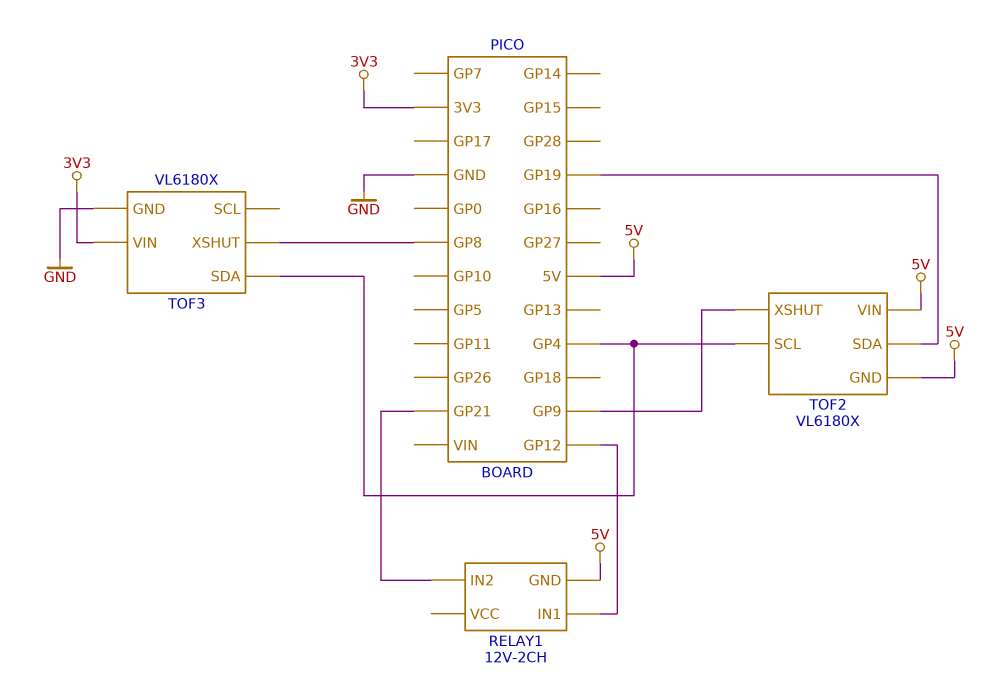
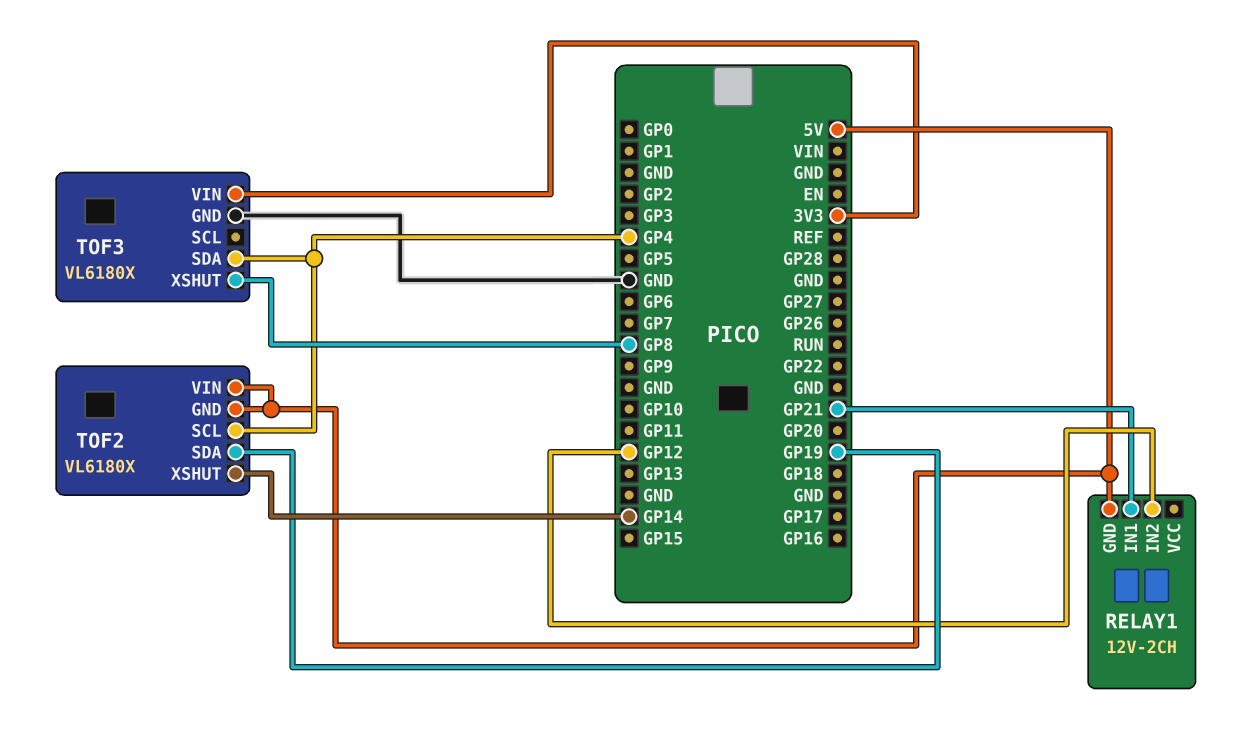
RELAY1 pin IN1: GP12 -> GP21
RELAY1 pin IN2: GP21 -> GP12
TOF2 pin XSHUT: GP9 -> GP14

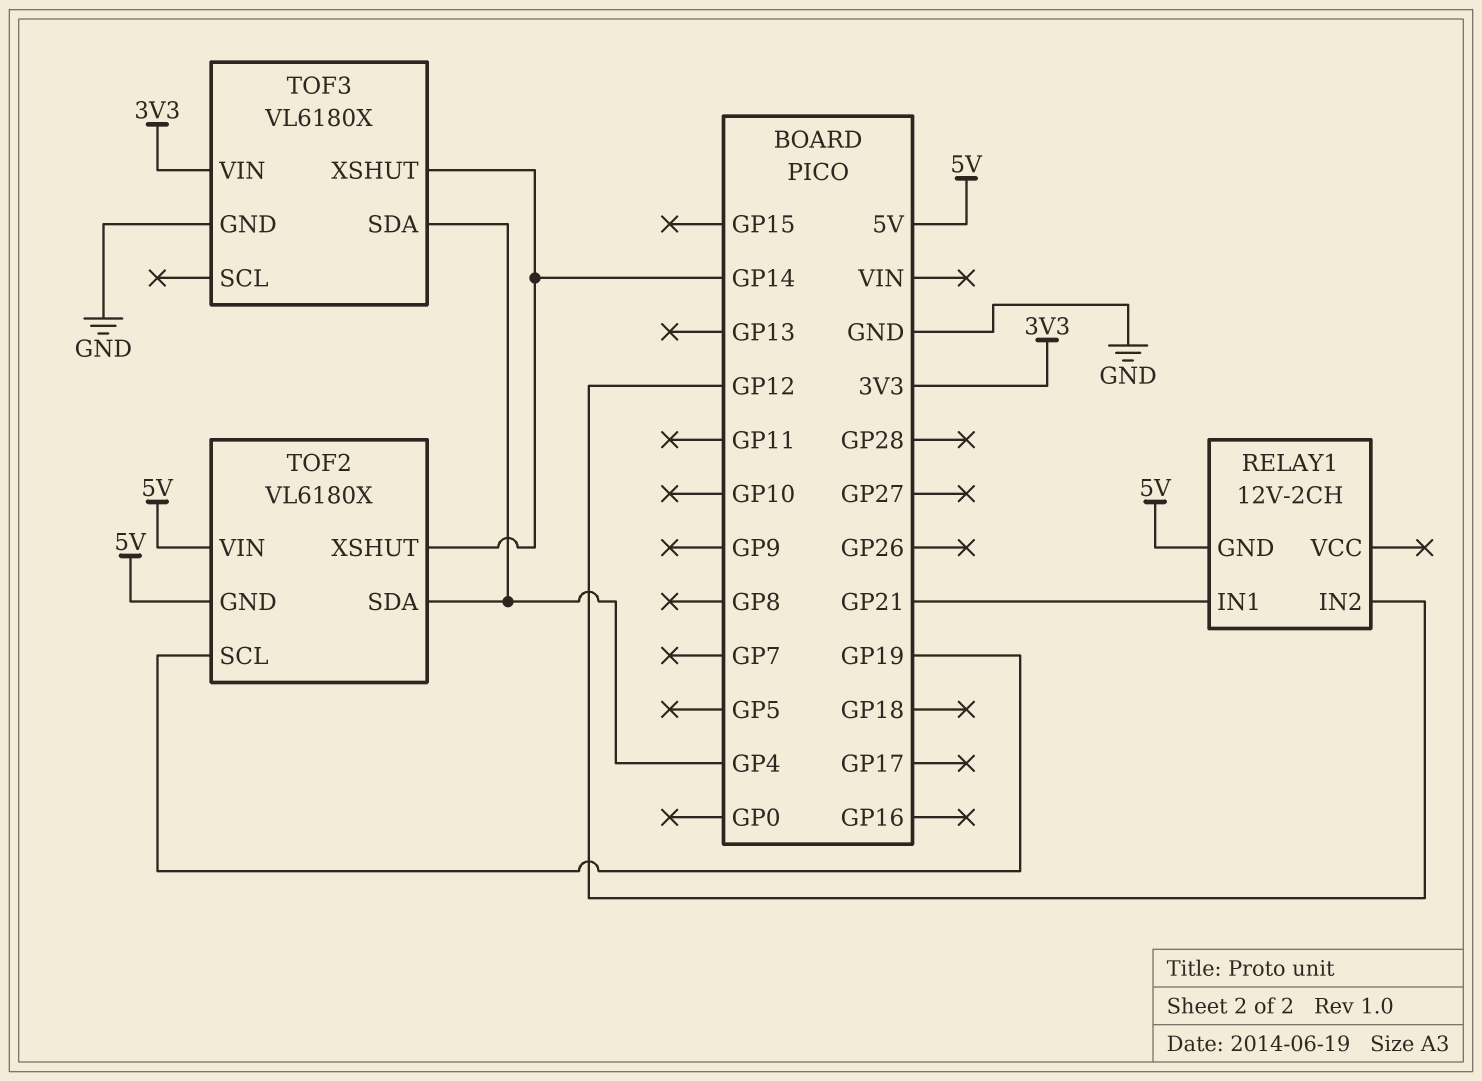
TOF2 pin SCL: GP4 -> GP19
TOF2 pin SDA: GP19 -> GP4
TOF3 pin XSHUT: GP8 -> GP14

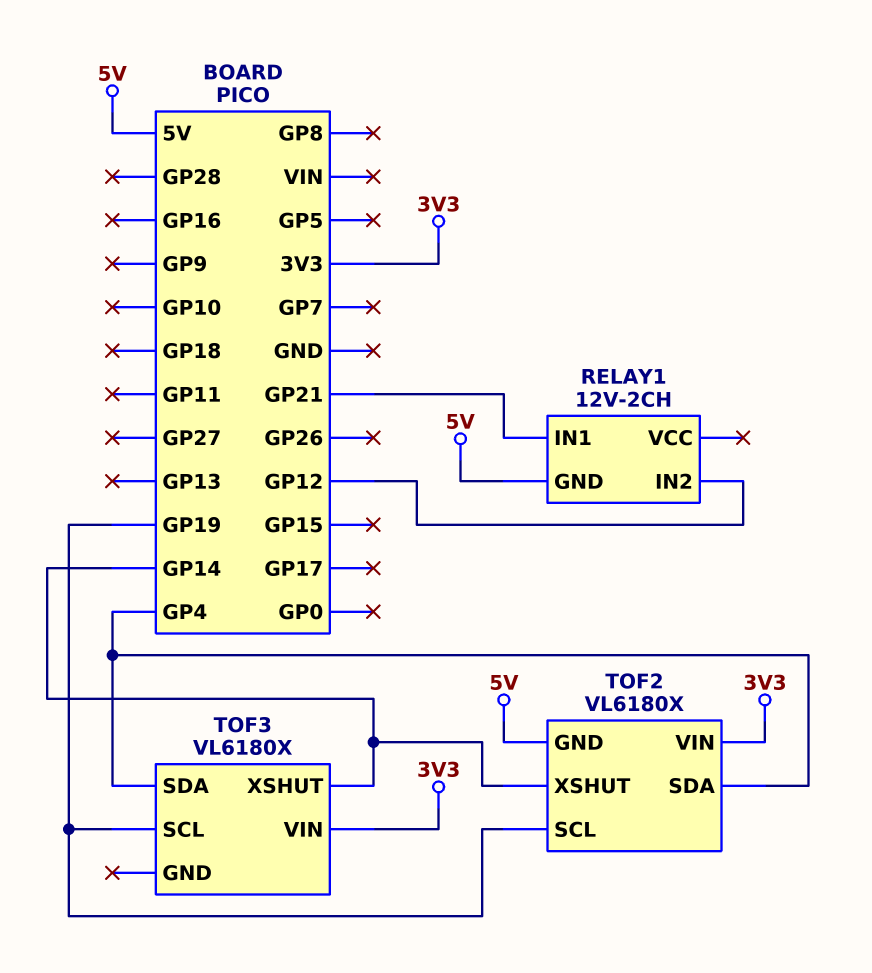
TOF2 pin VIN: 5V -> 3V3
TOF3 pin GND: GND -> none
TOF3 pin SCL: none -> GP19

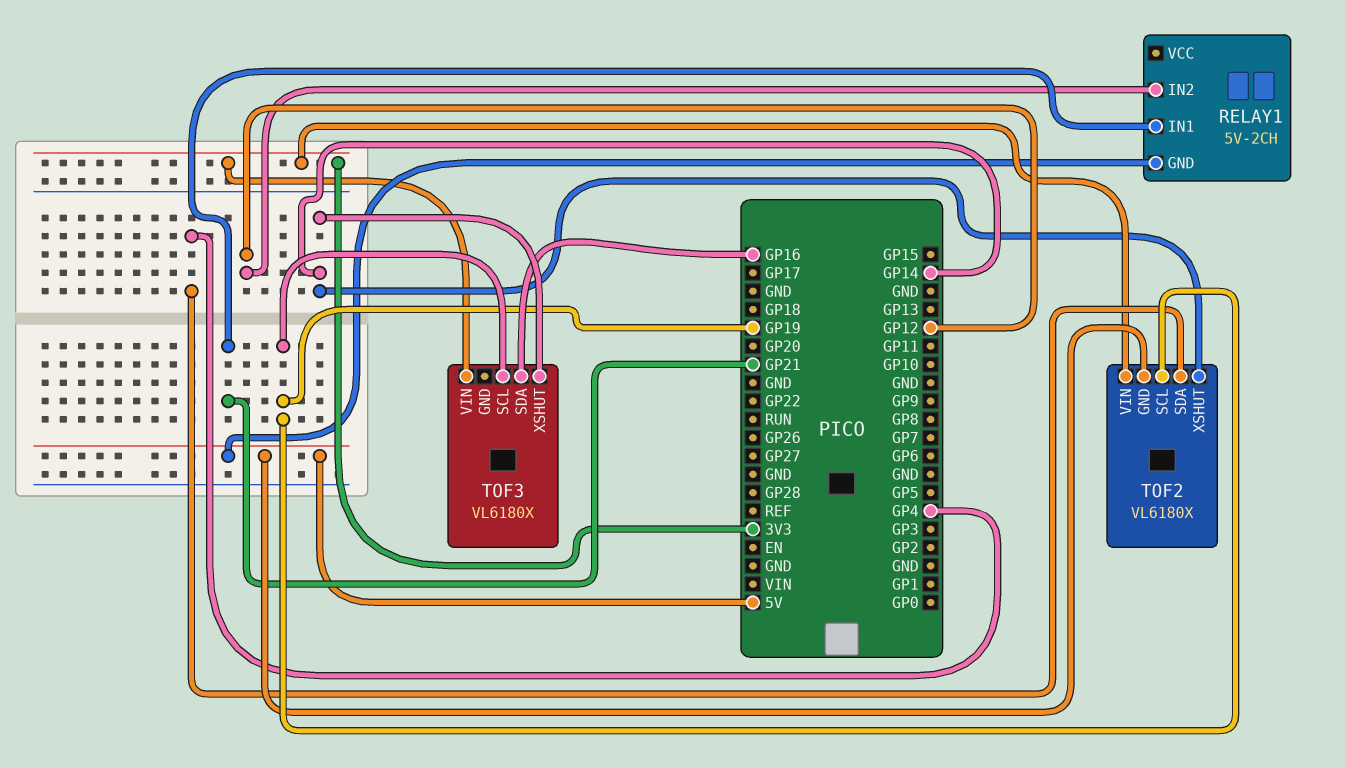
RELAY1: 12V-2CH -> 5V-2CH
TOF3 pin SDA: GP4 -> GP16

